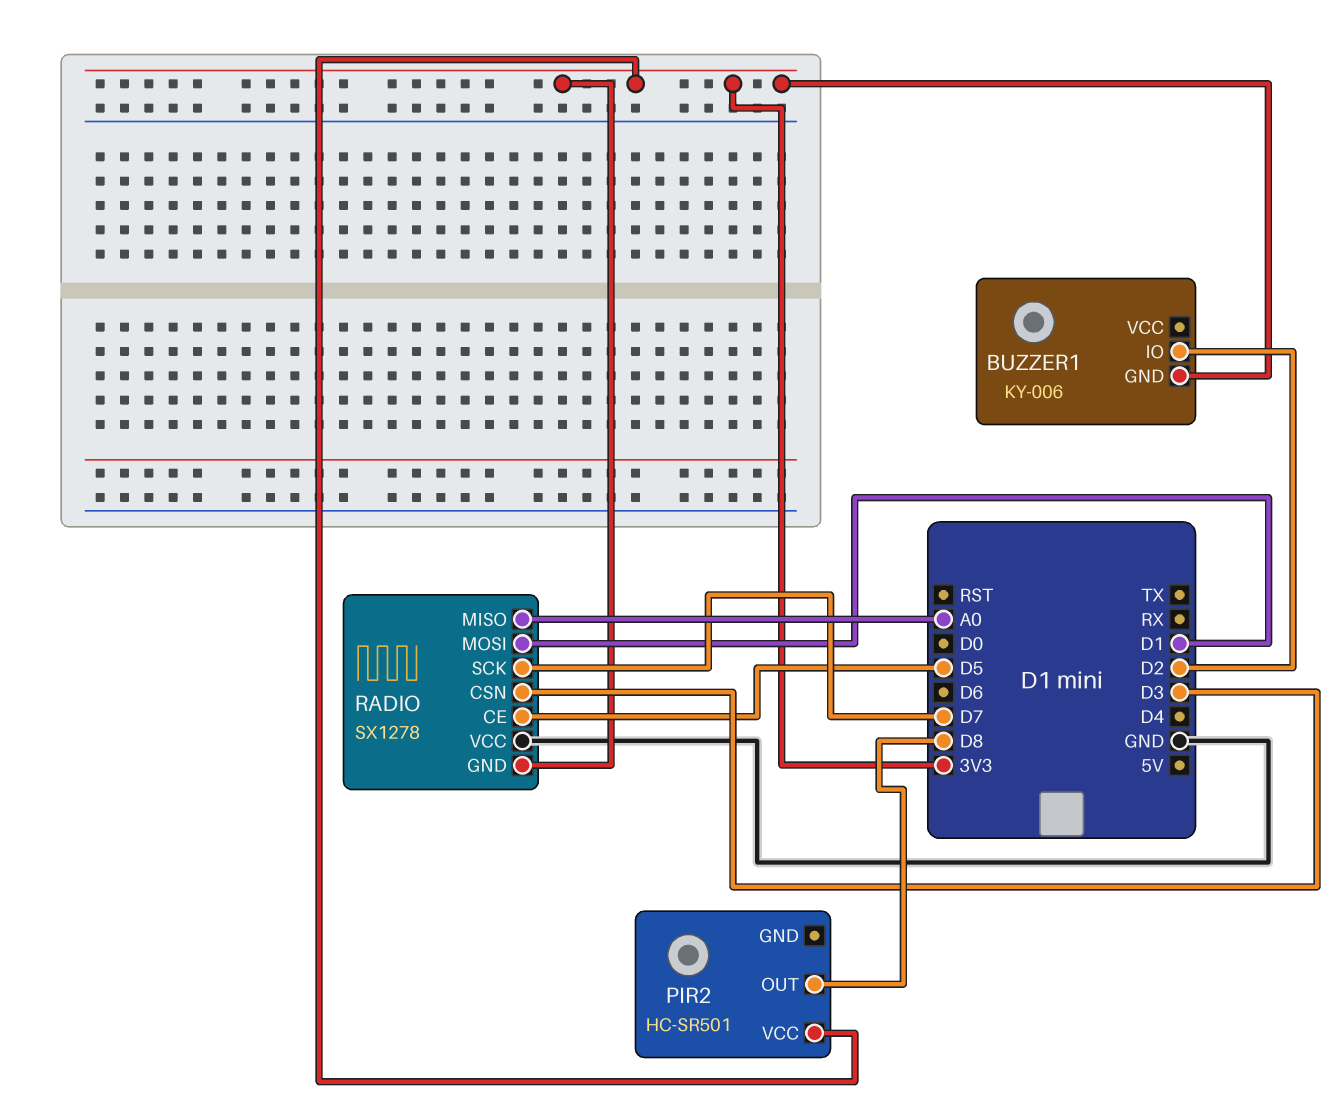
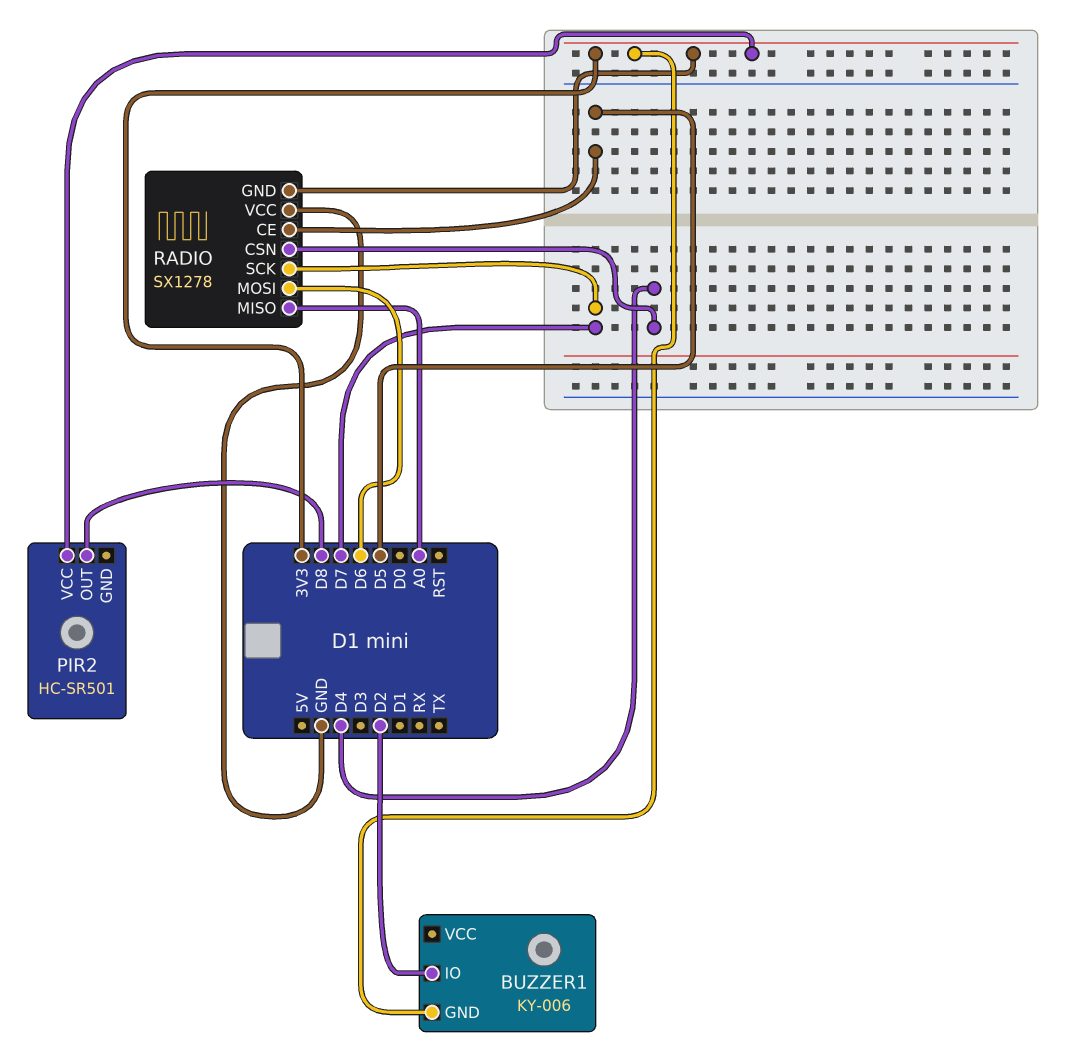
RADIO pin CSN: D3 -> D4
RADIO pin MOSI: D1 -> D6

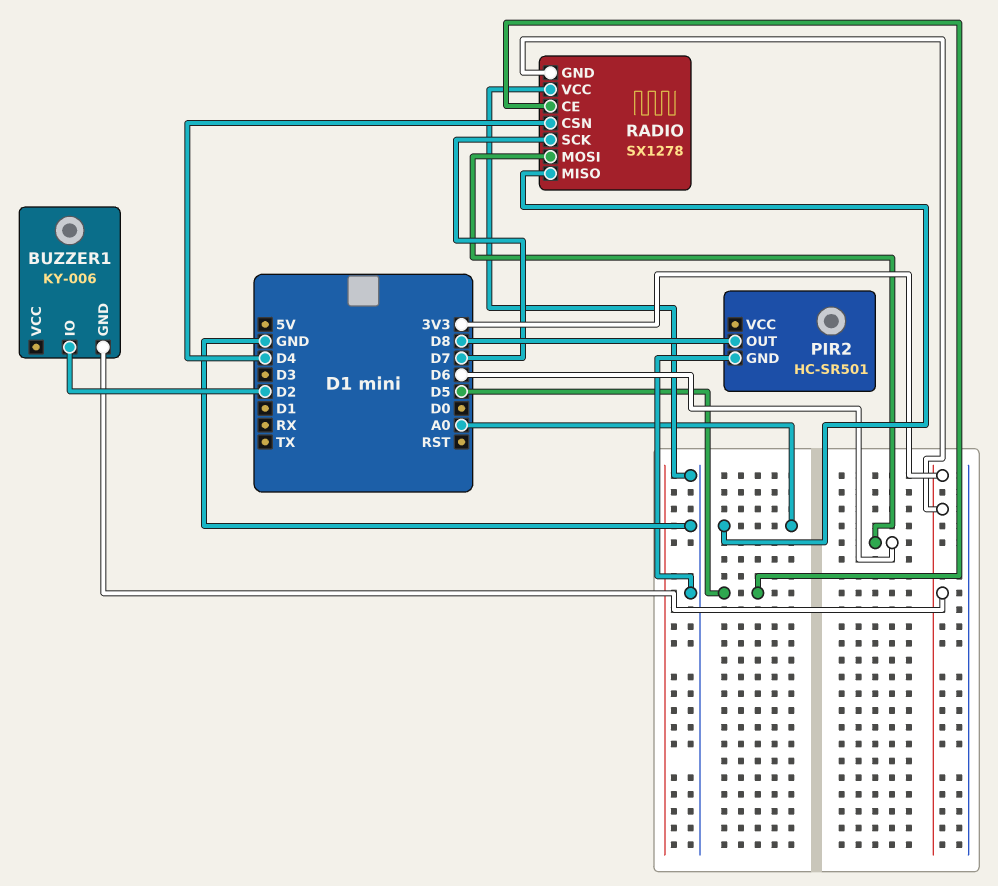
PIR2 pin GND: none -> GND
PIR2 pin VCC: 3V3 -> none

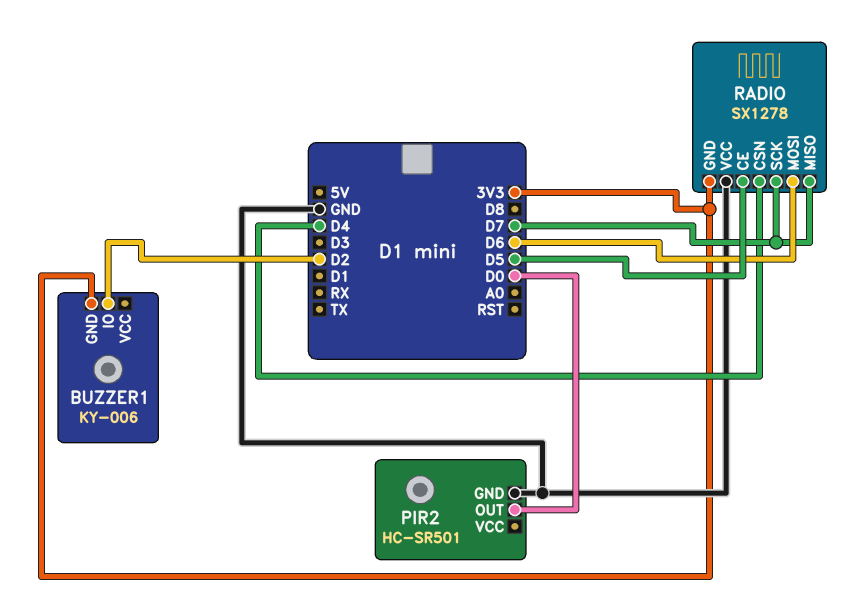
PIR2 pin OUT: D8 -> D0
RADIO pin MISO: A0 -> D7

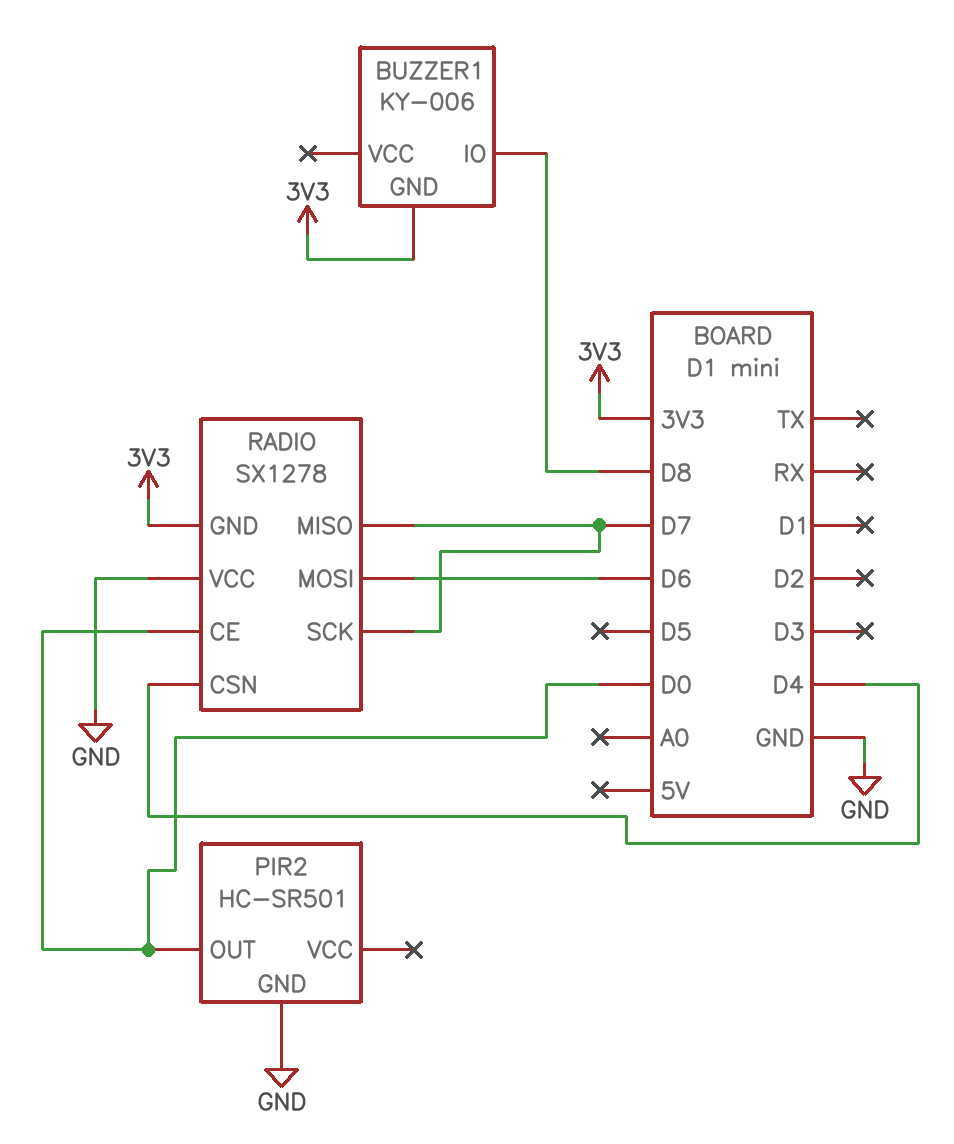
BUZZER1 pin IO: D2 -> D8
RADIO pin CE: D5 -> D0

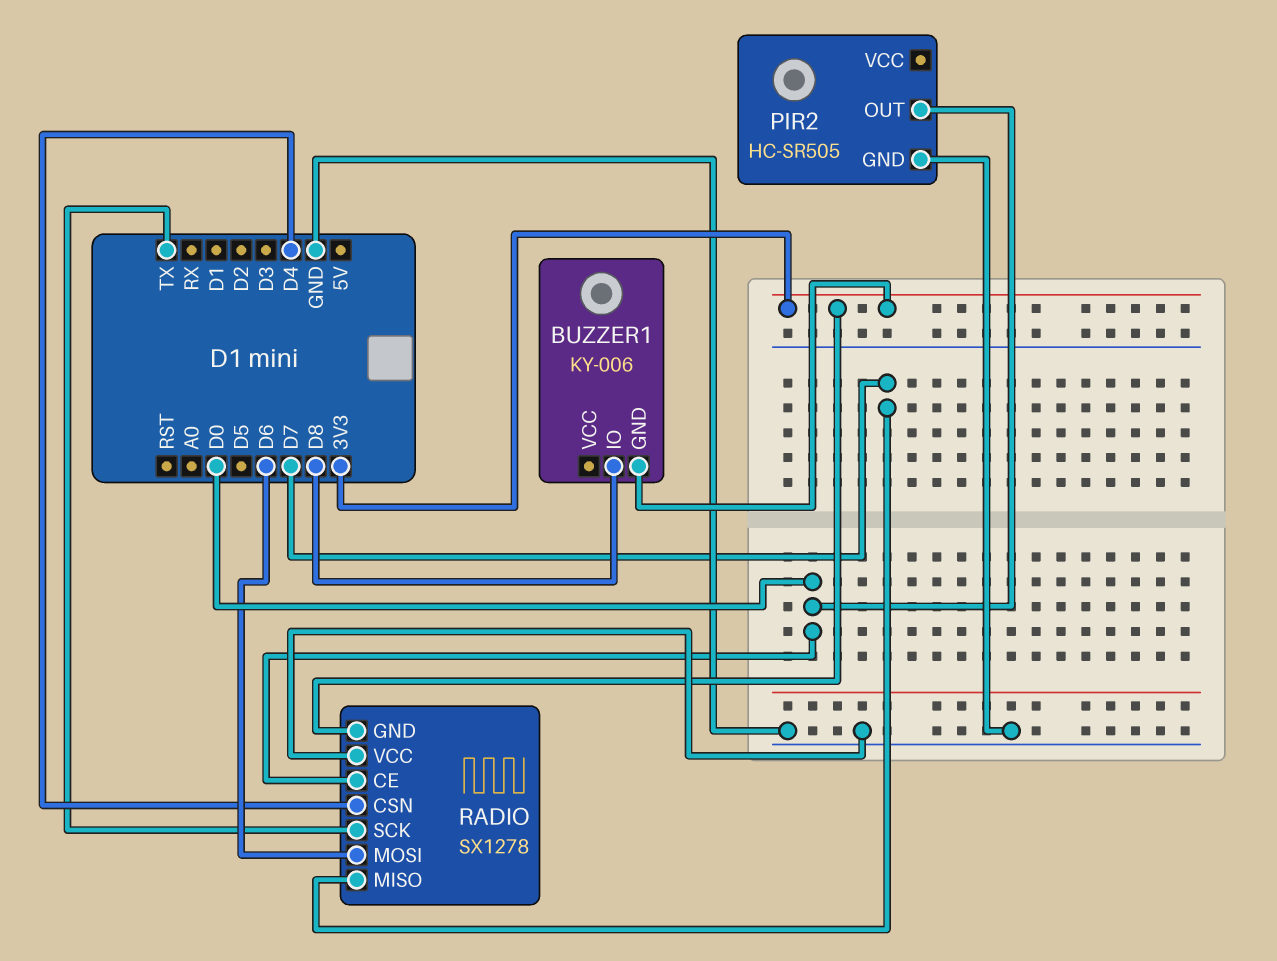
PIR2: HC-SR501 -> HC-SR505
RADIO pin SCK: D7 -> TX

